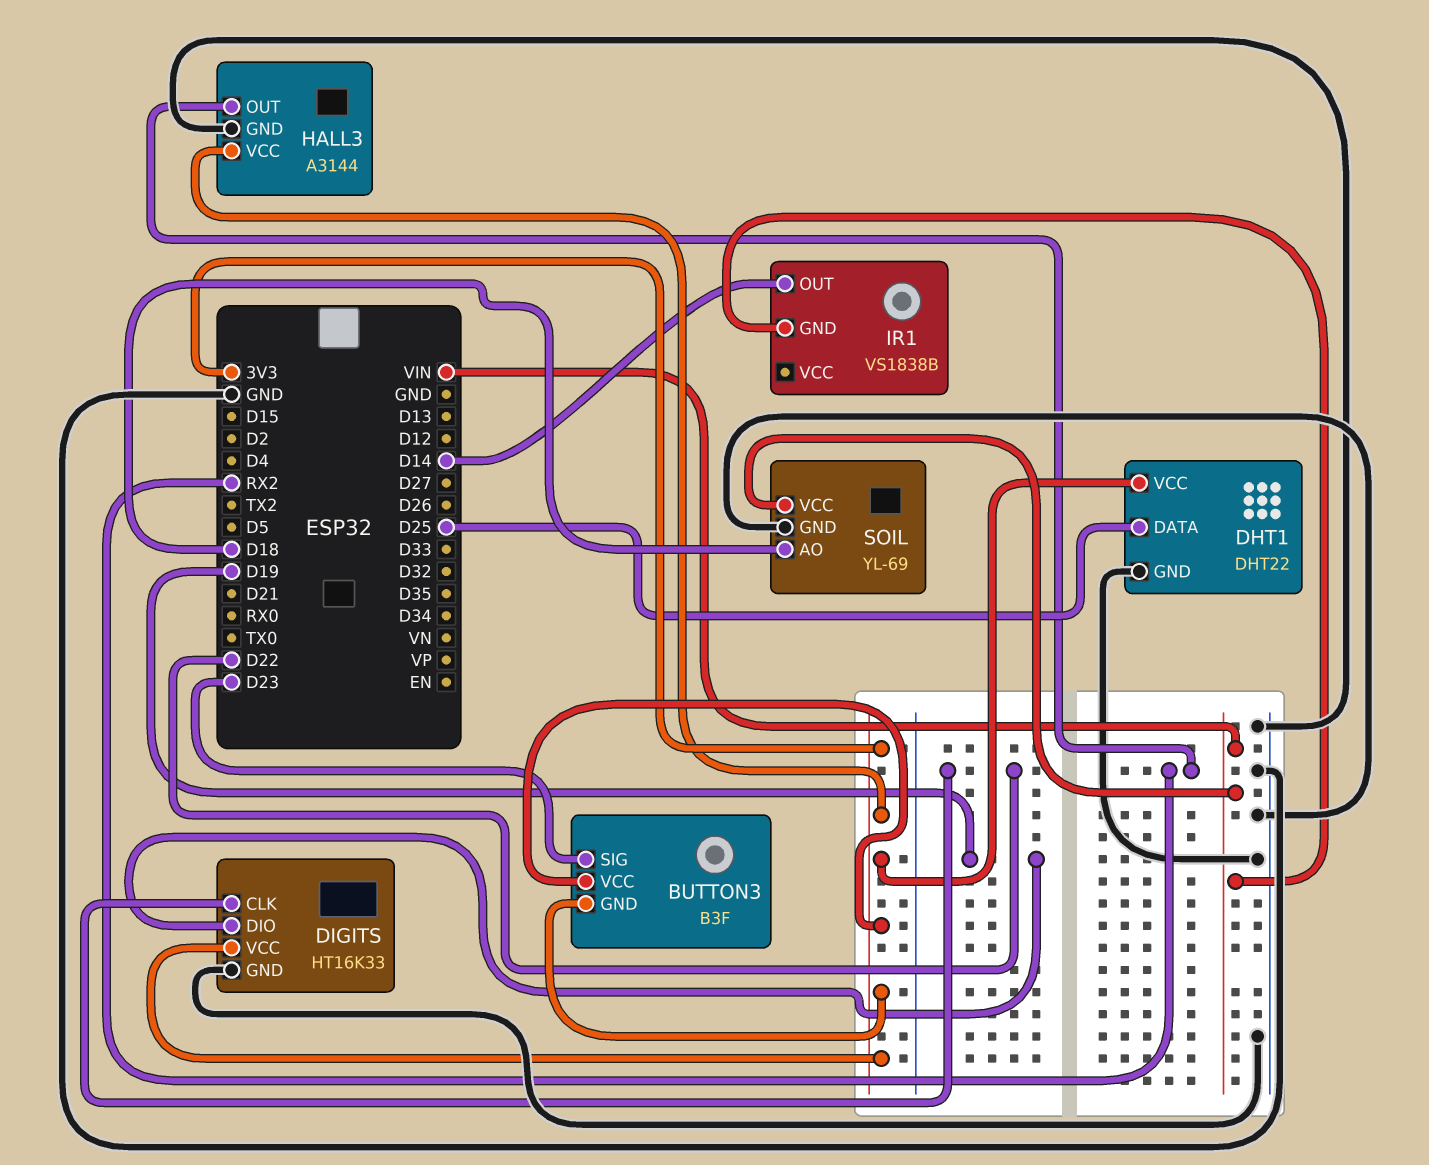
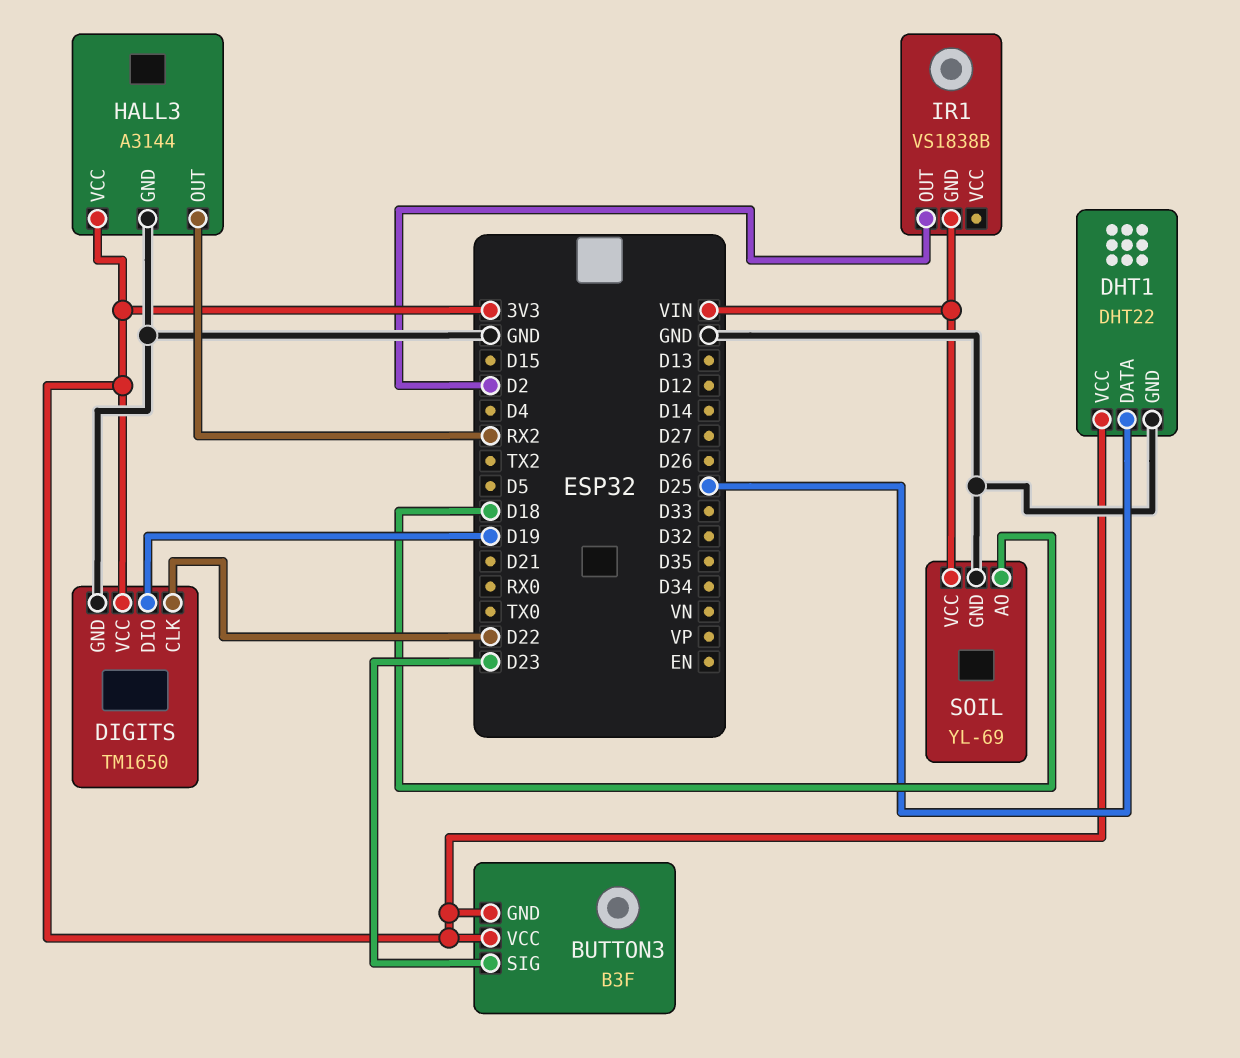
DIGITS: HT16K33 -> TM1650
IR1 pin OUT: D14 -> D2

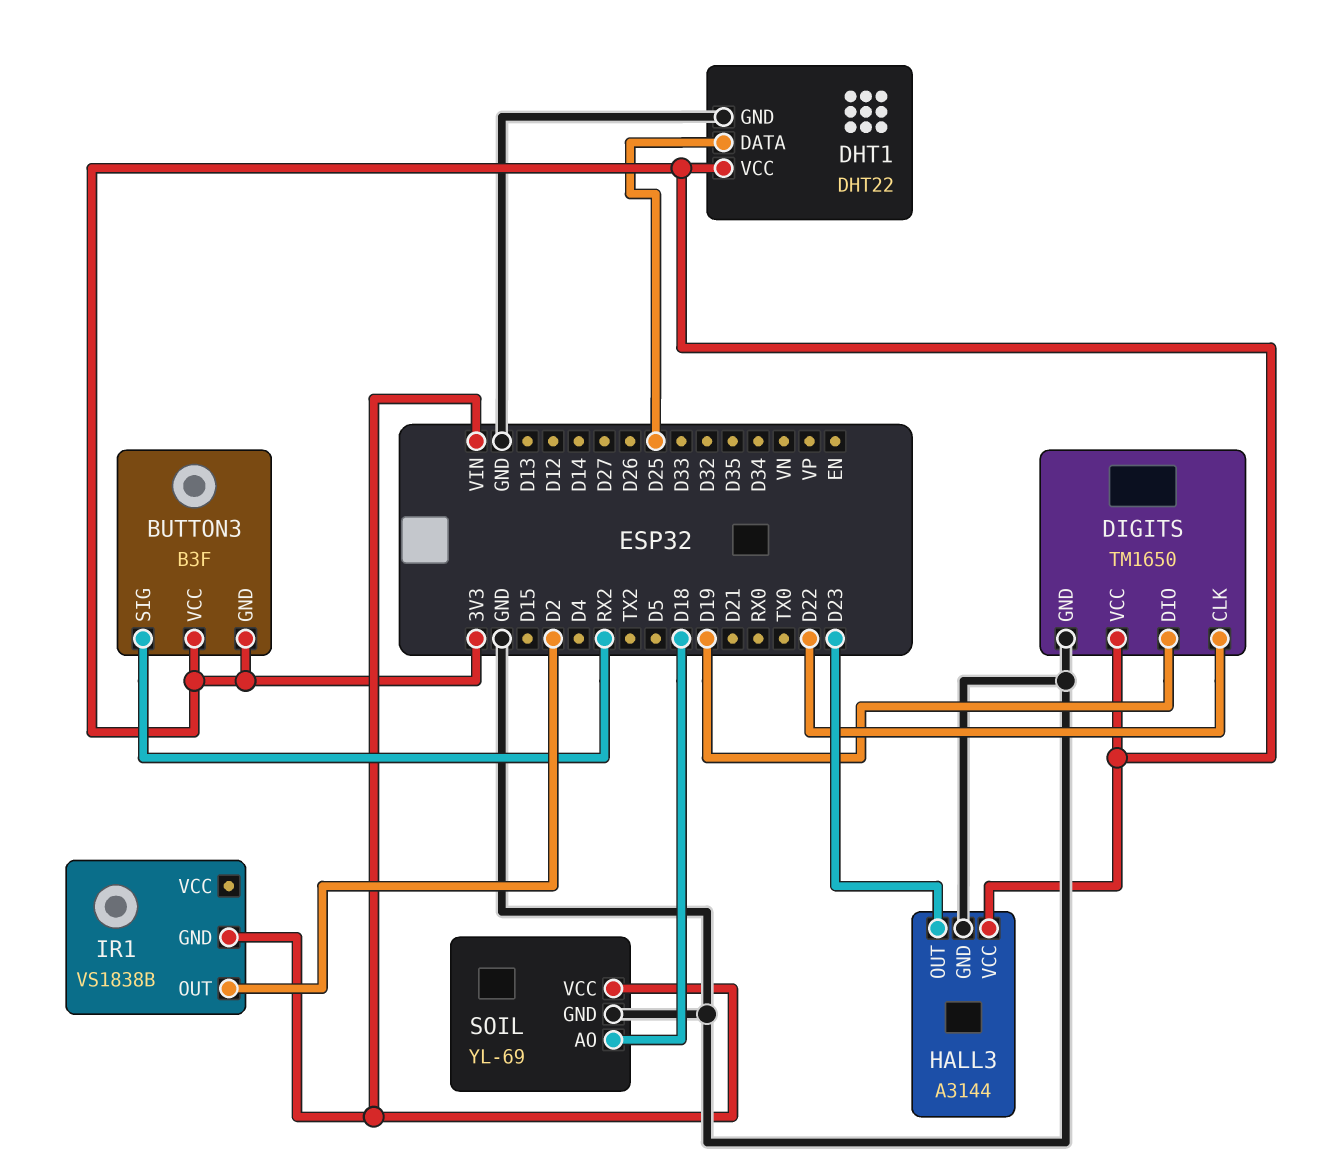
BUTTON3 pin SIG: D23 -> RX2
HALL3 pin OUT: RX2 -> D23

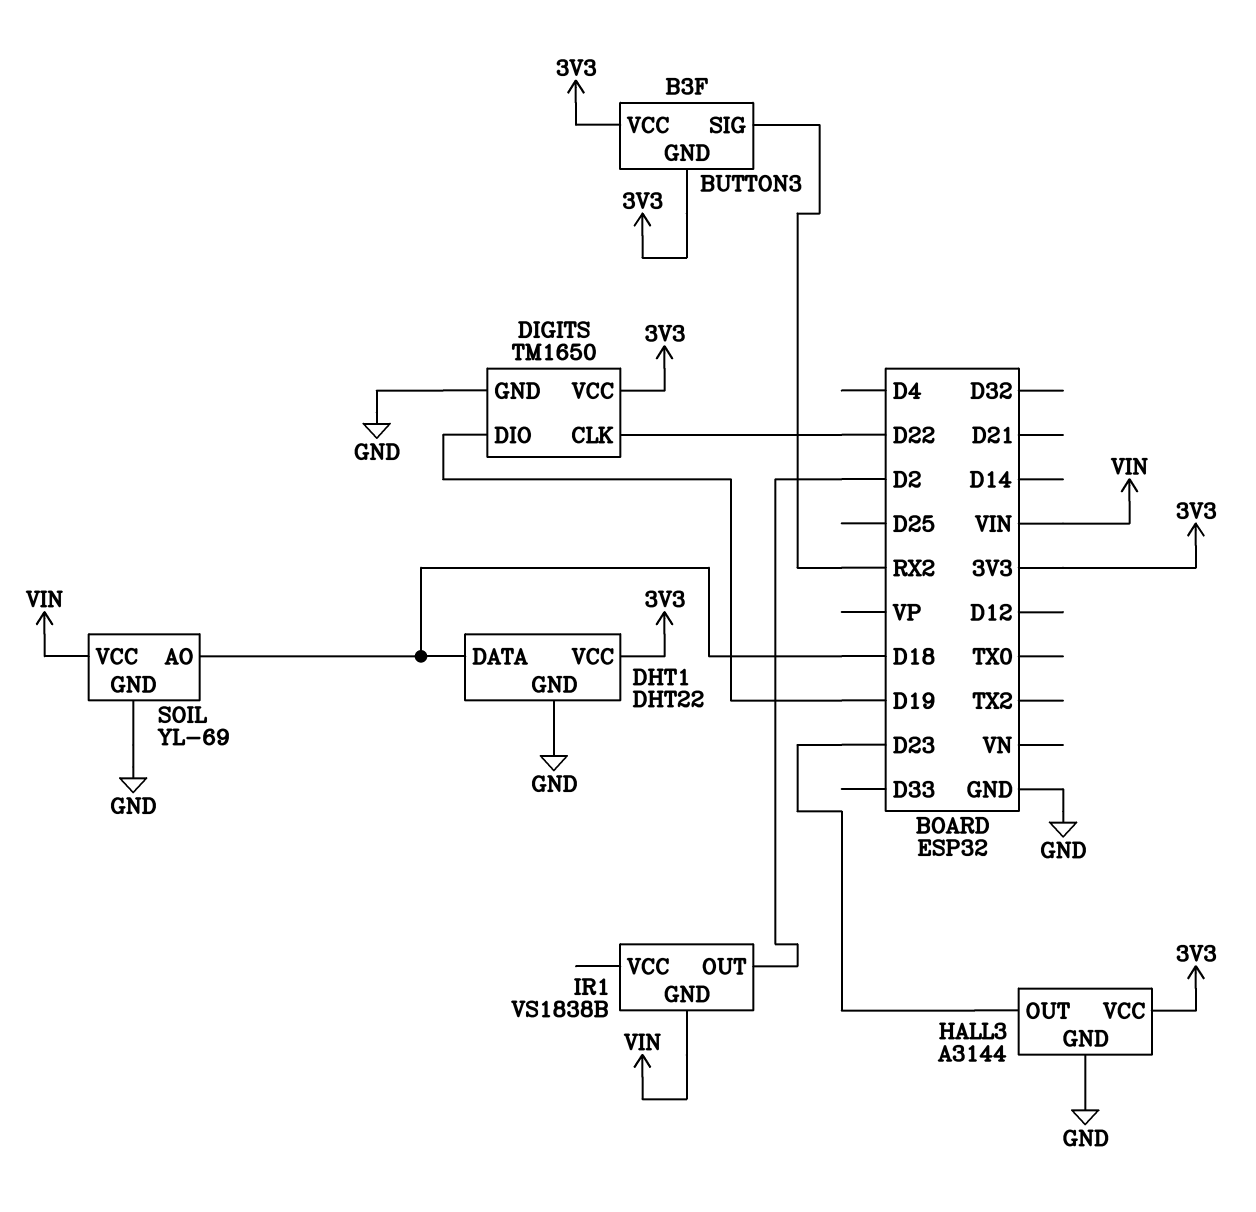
DHT1 pin DATA: D25 -> D18

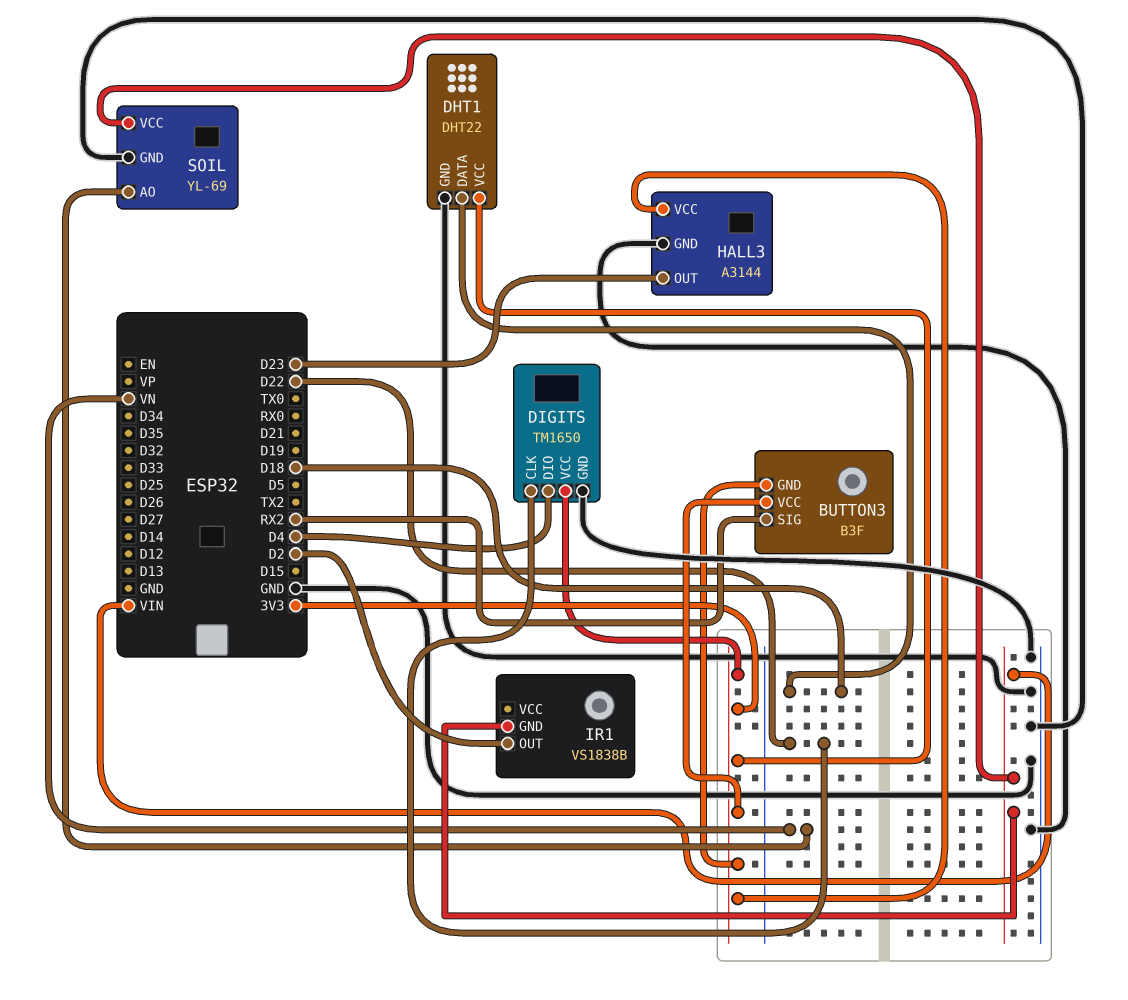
DIGITS pin DIO: D19 -> D4
SOIL pin AO: D18 -> VN

